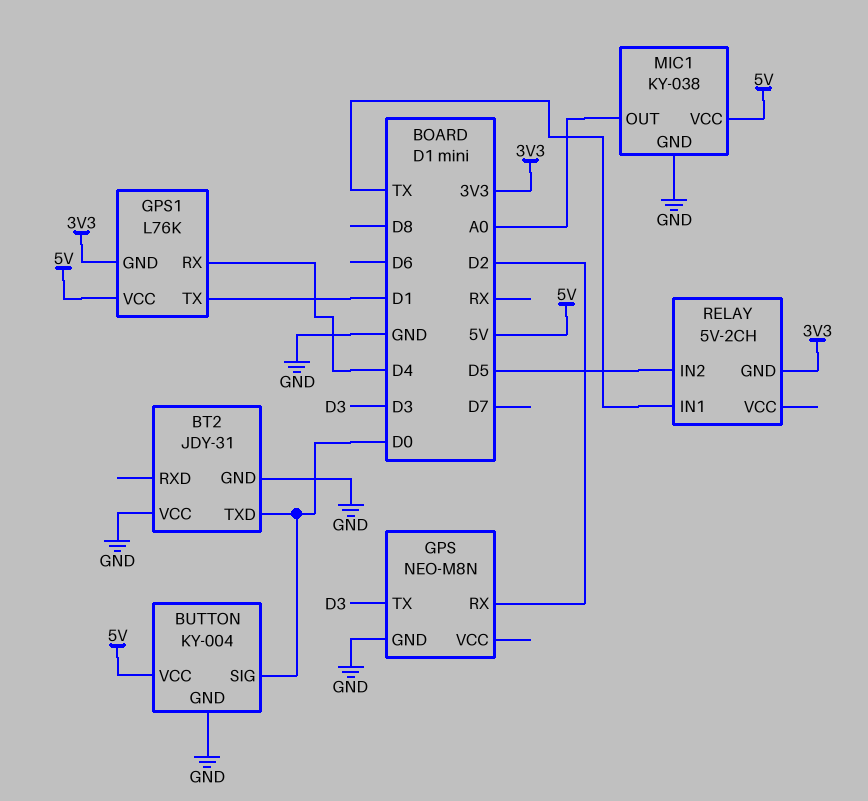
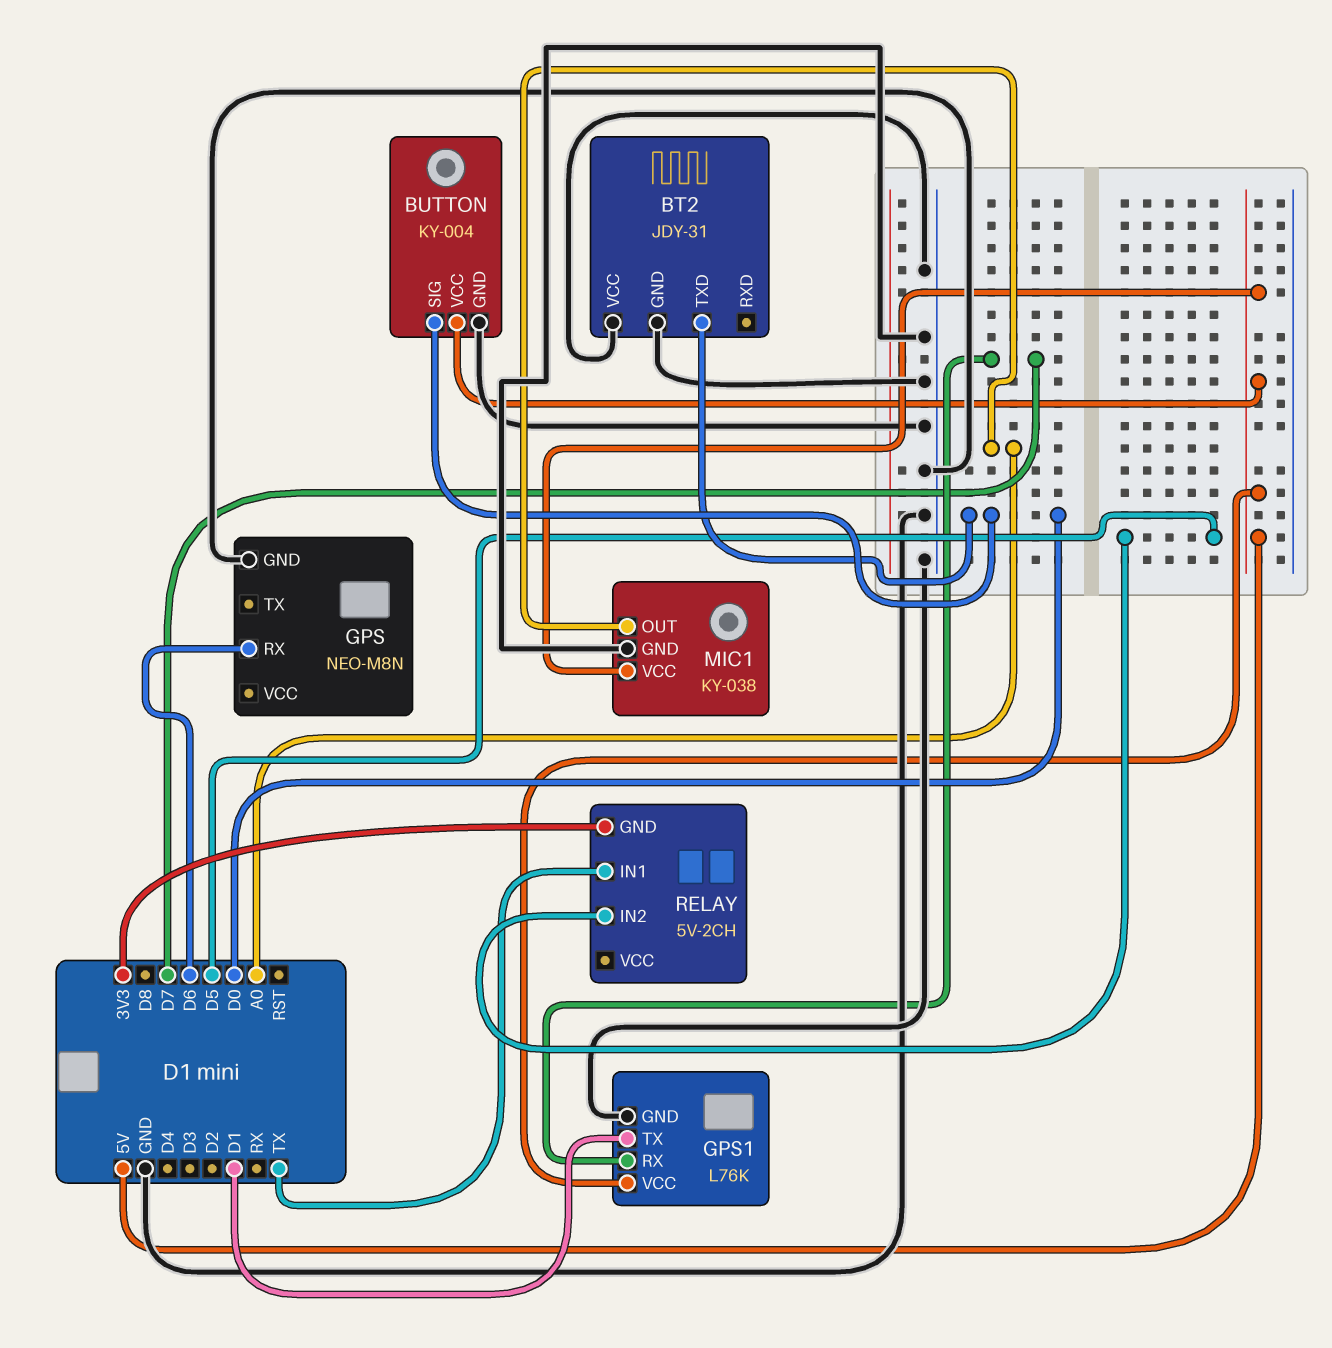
GPS pin RX: D2 -> D6
GPS pin TX: D3 -> none
GPS1 pin GND: 3V3 -> GND
GPS1 pin RX: D4 -> D7

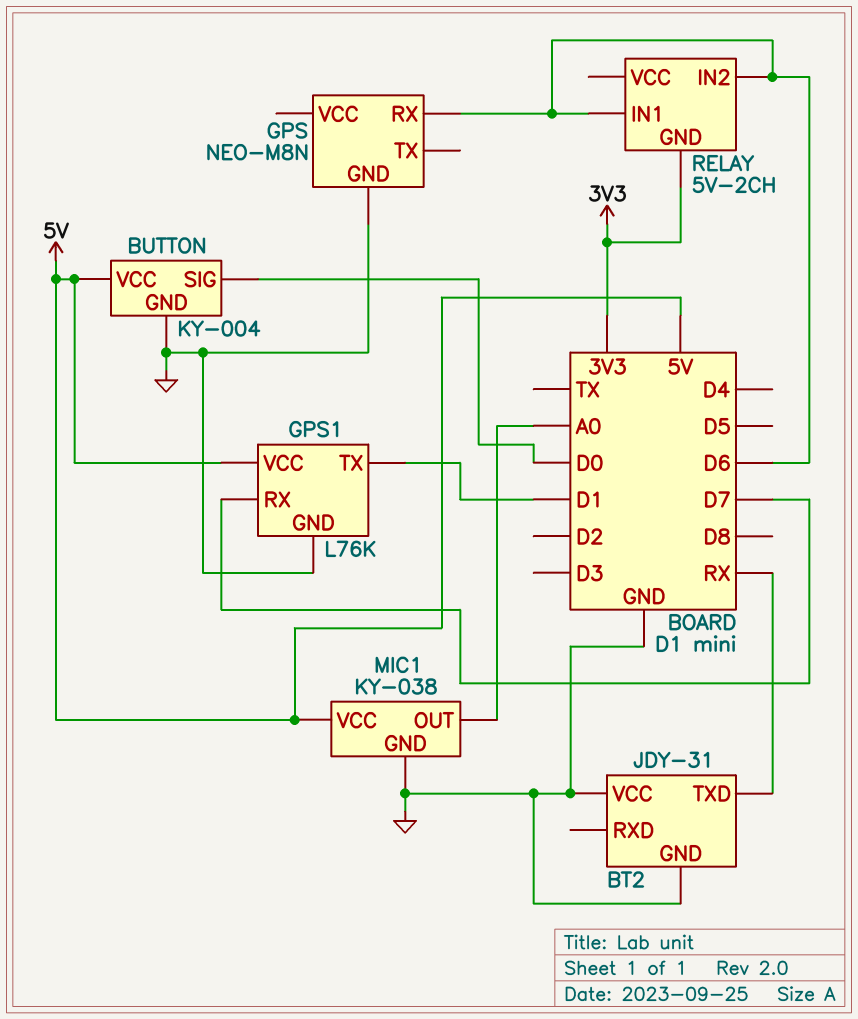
BT2 pin TXD: D0 -> RX
RELAY pin IN1: TX -> D6
RELAY pin IN2: D5 -> D6

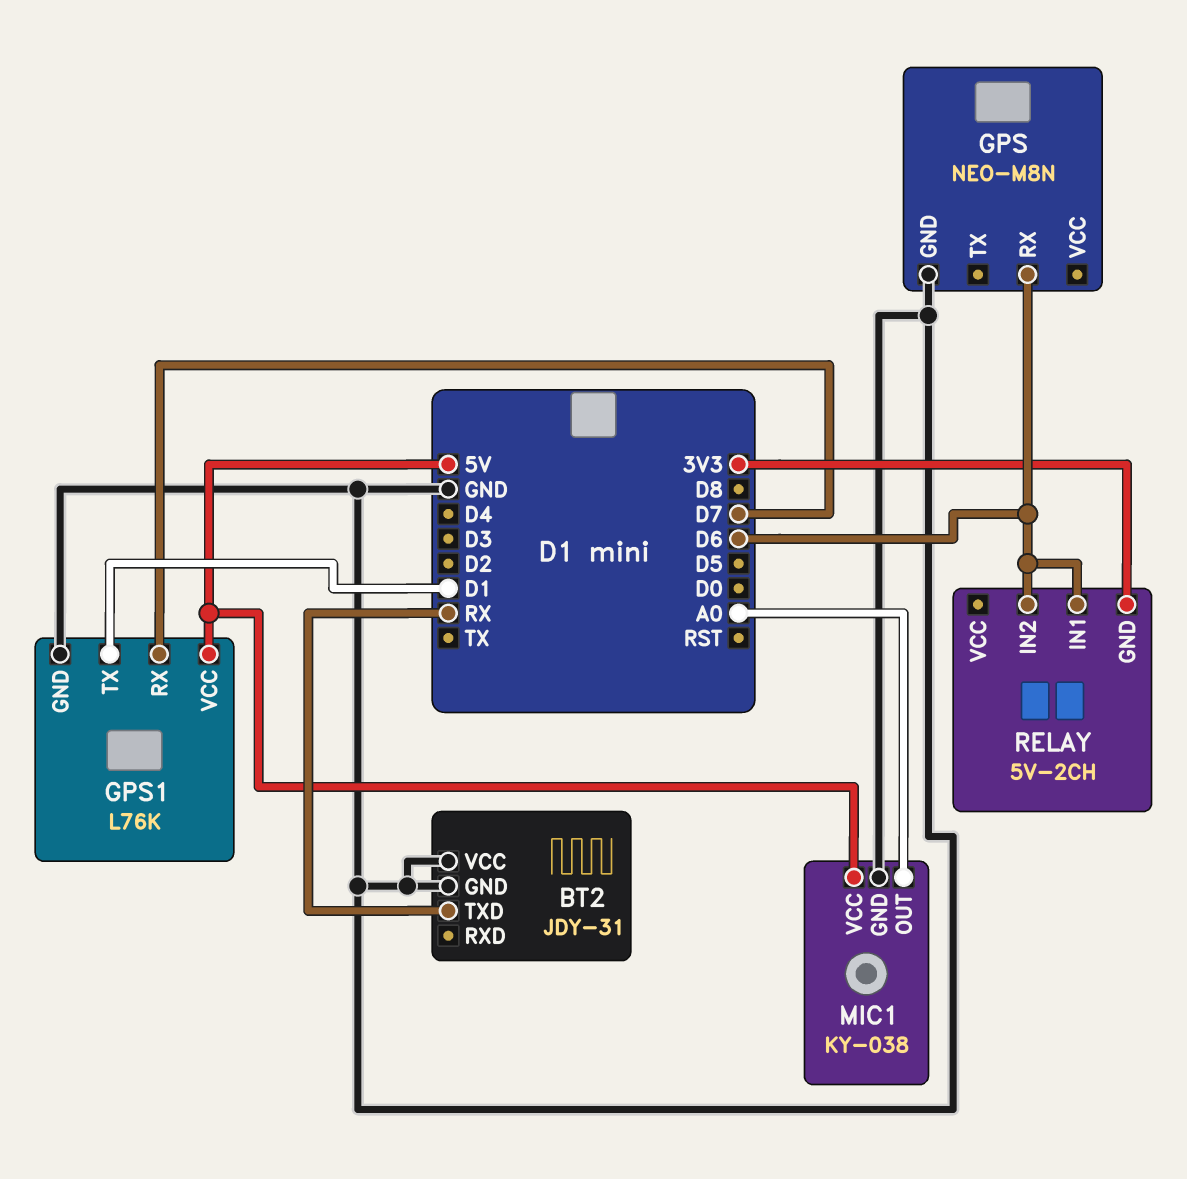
BUTTON: KY-004 -> none
BUTTON pin GND: GND -> none
BUTTON pin SIG: D0 -> none
BUTTON pin VCC: 5V -> none

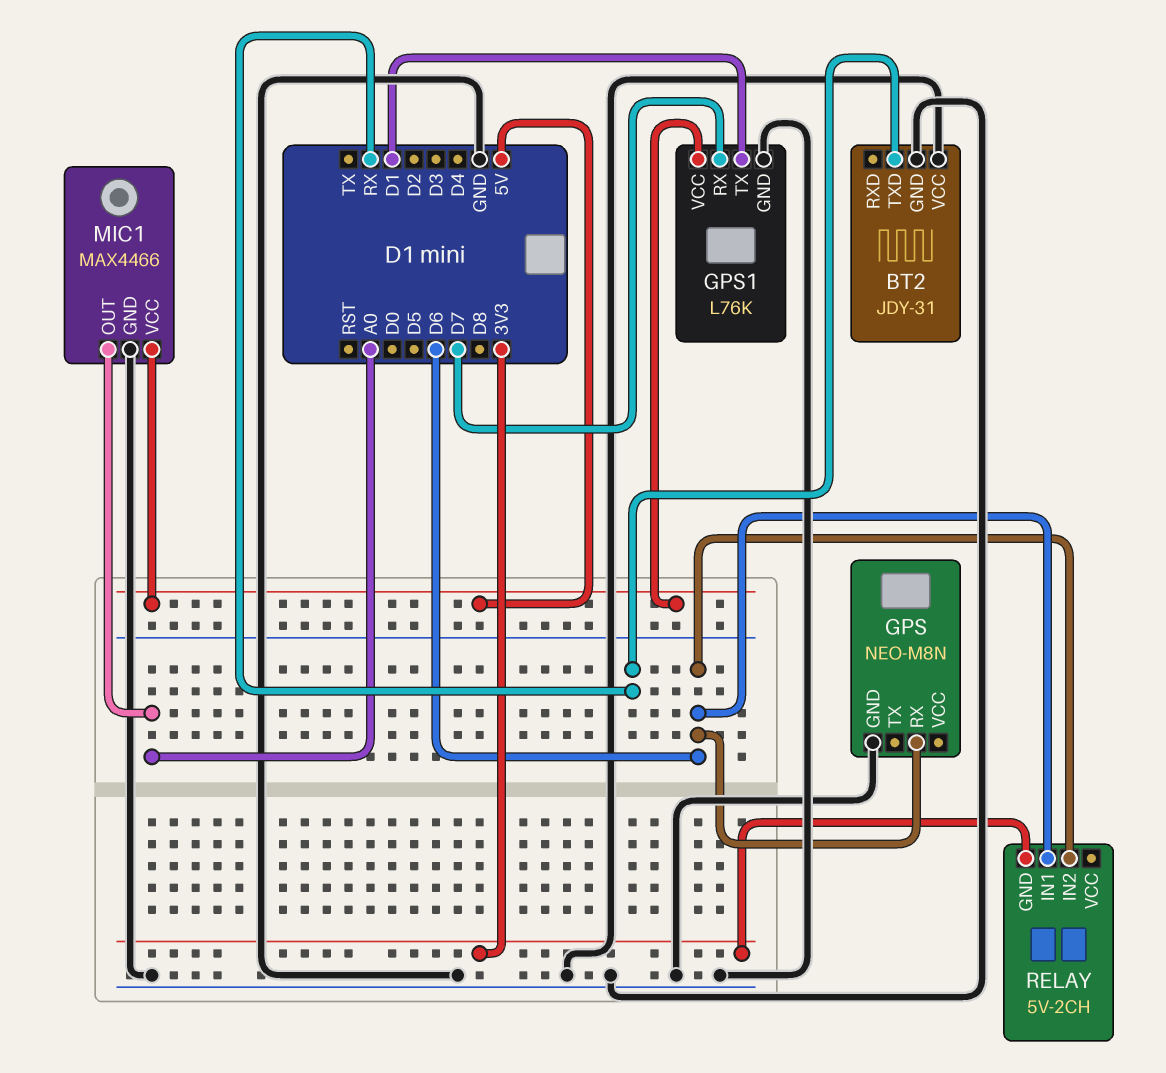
MIC1: KY-038 -> MAX4466

